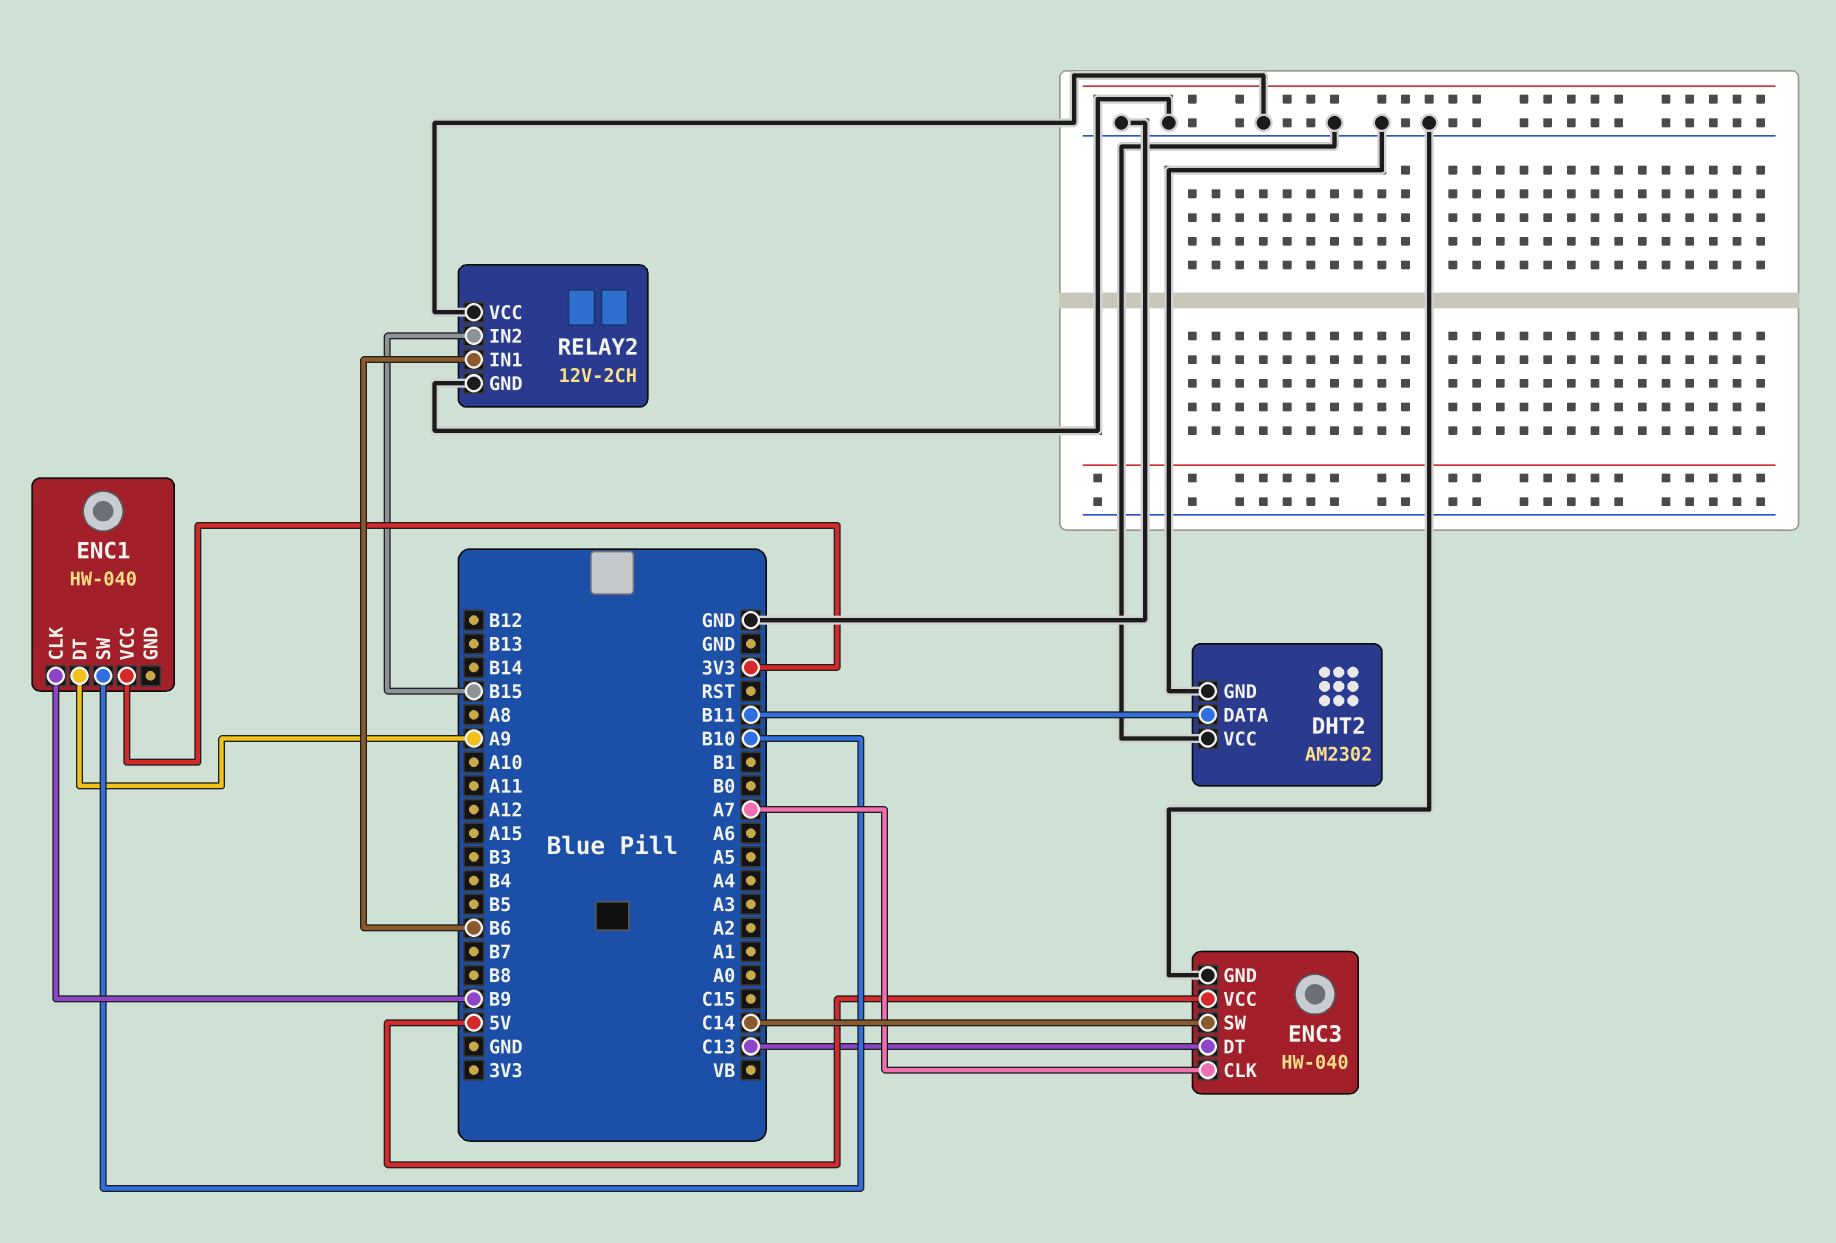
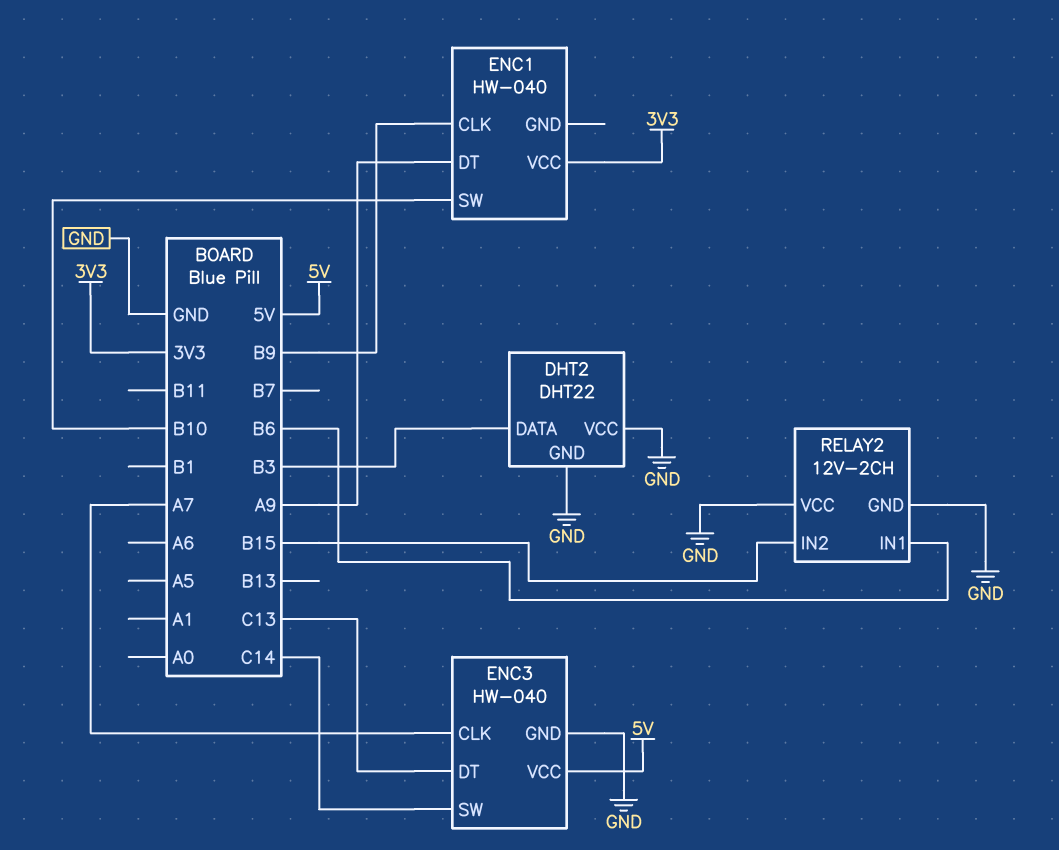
DHT2: AM2302 -> DHT22
DHT2 pin DATA: B11 -> B3

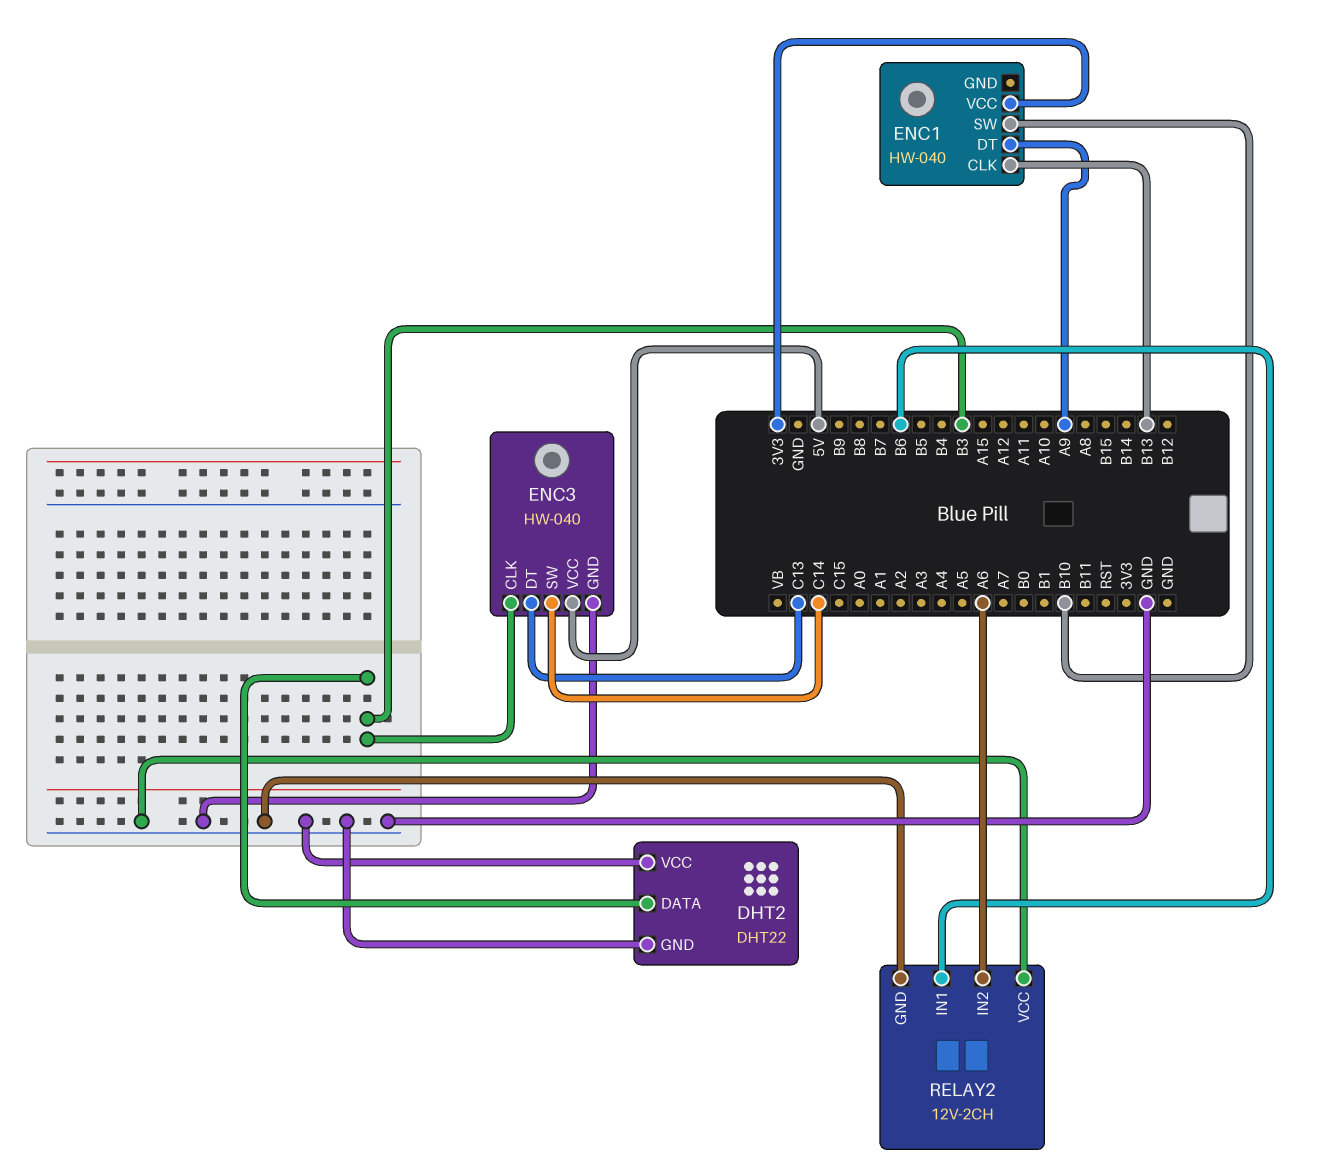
ENC1 pin CLK: B9 -> B13
ENC3 pin CLK: A7 -> B3
RELAY2 pin IN2: B15 -> A6

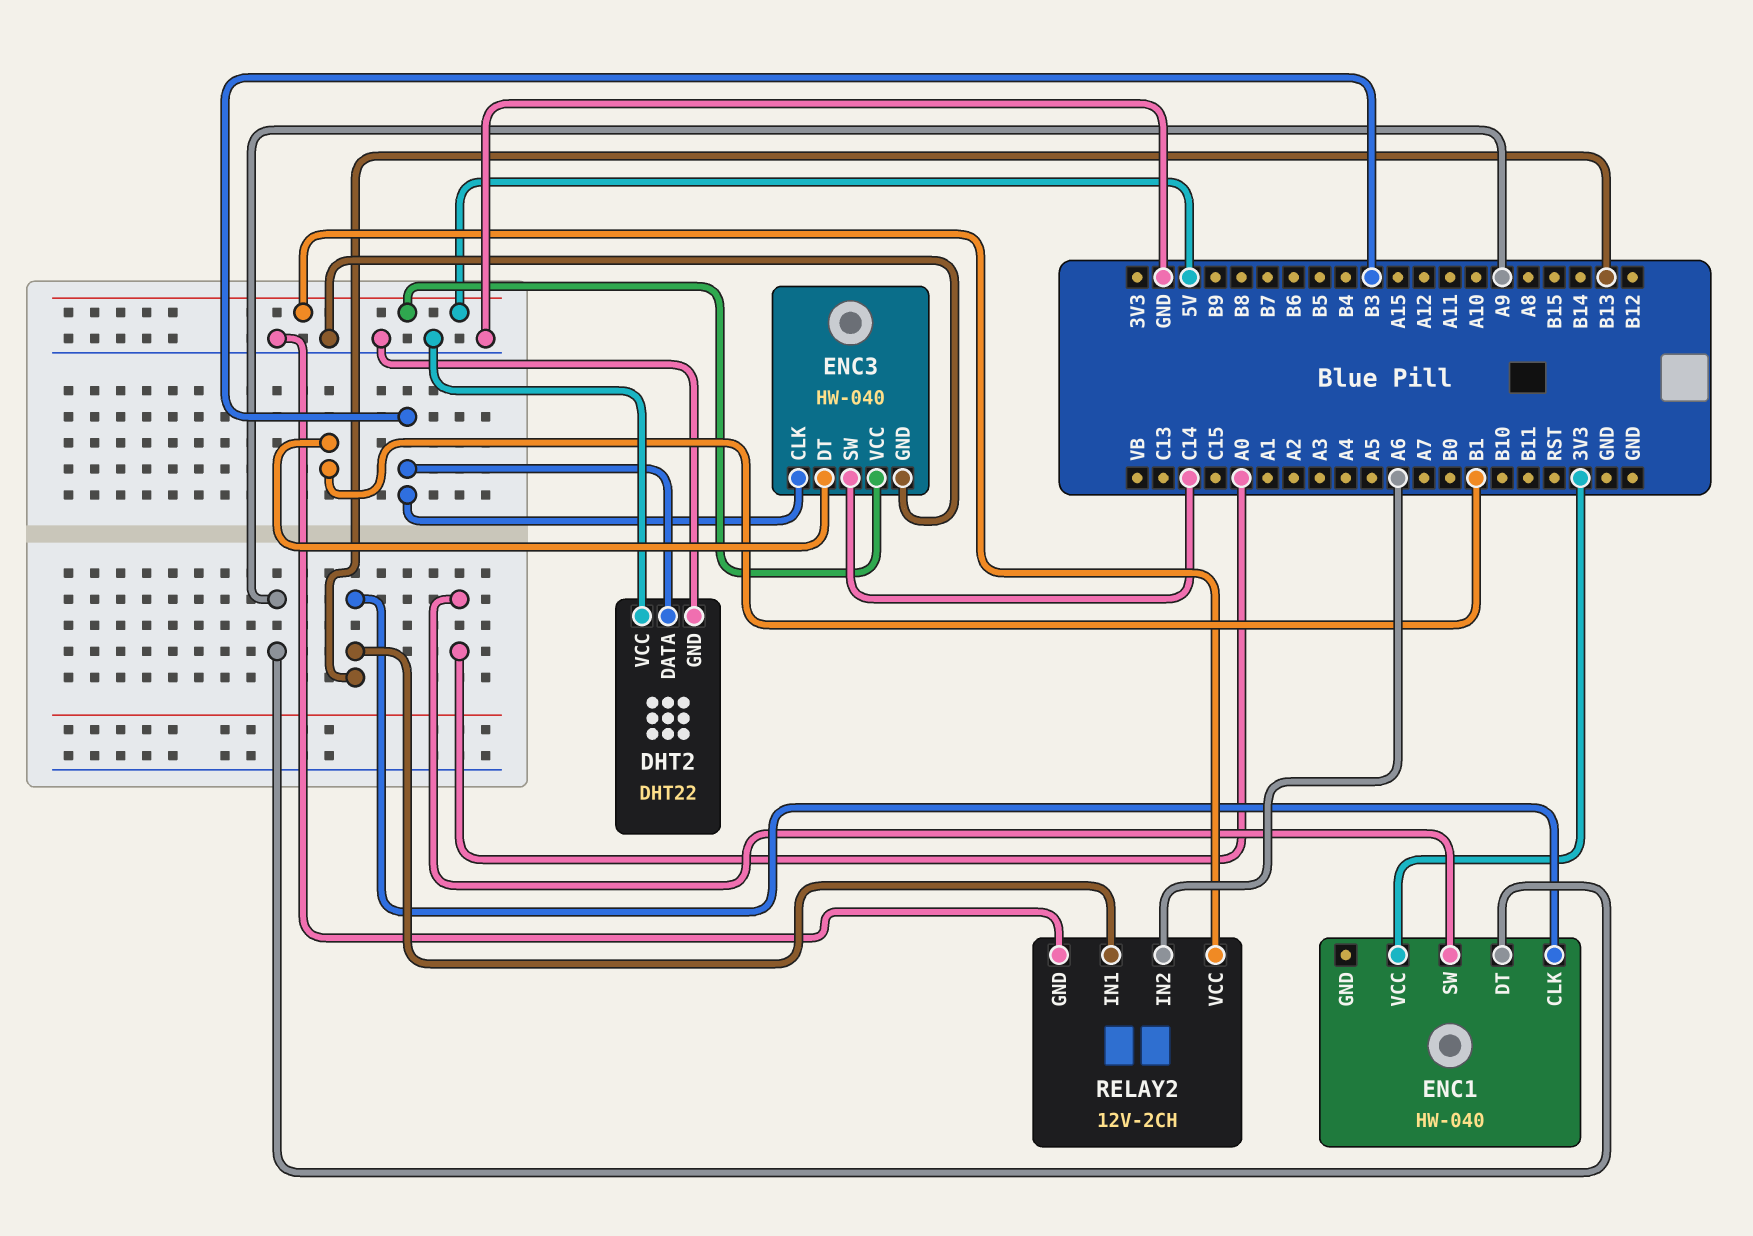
ENC1 pin SW: B10 -> A0
ENC3 pin DT: C13 -> B1
RELAY2 pin IN1: B6 -> B13
RELAY2 pin VCC: GND -> 5V

